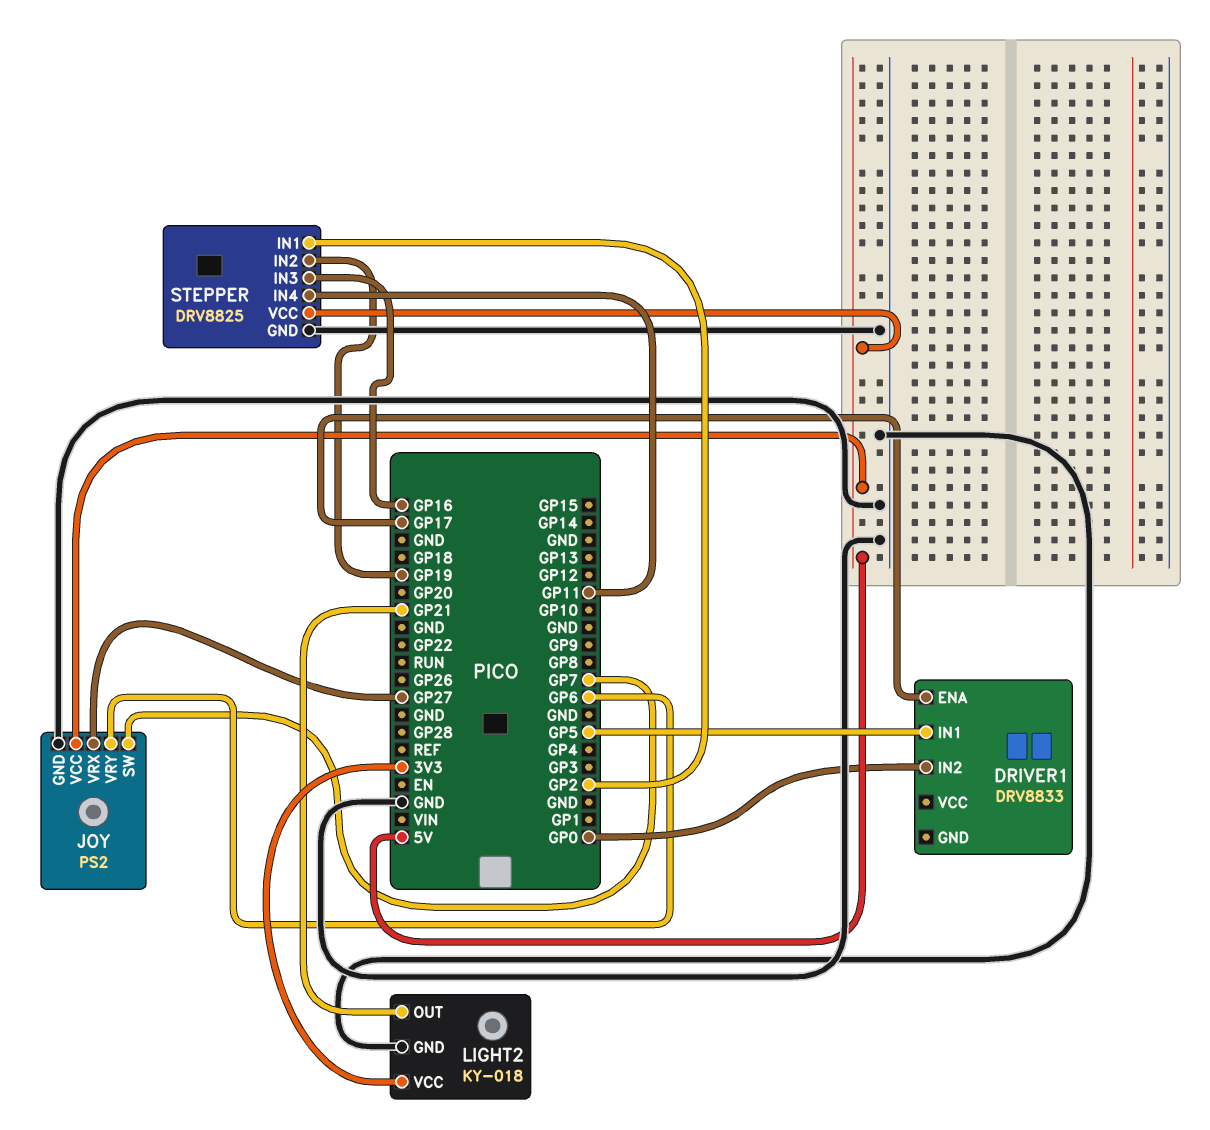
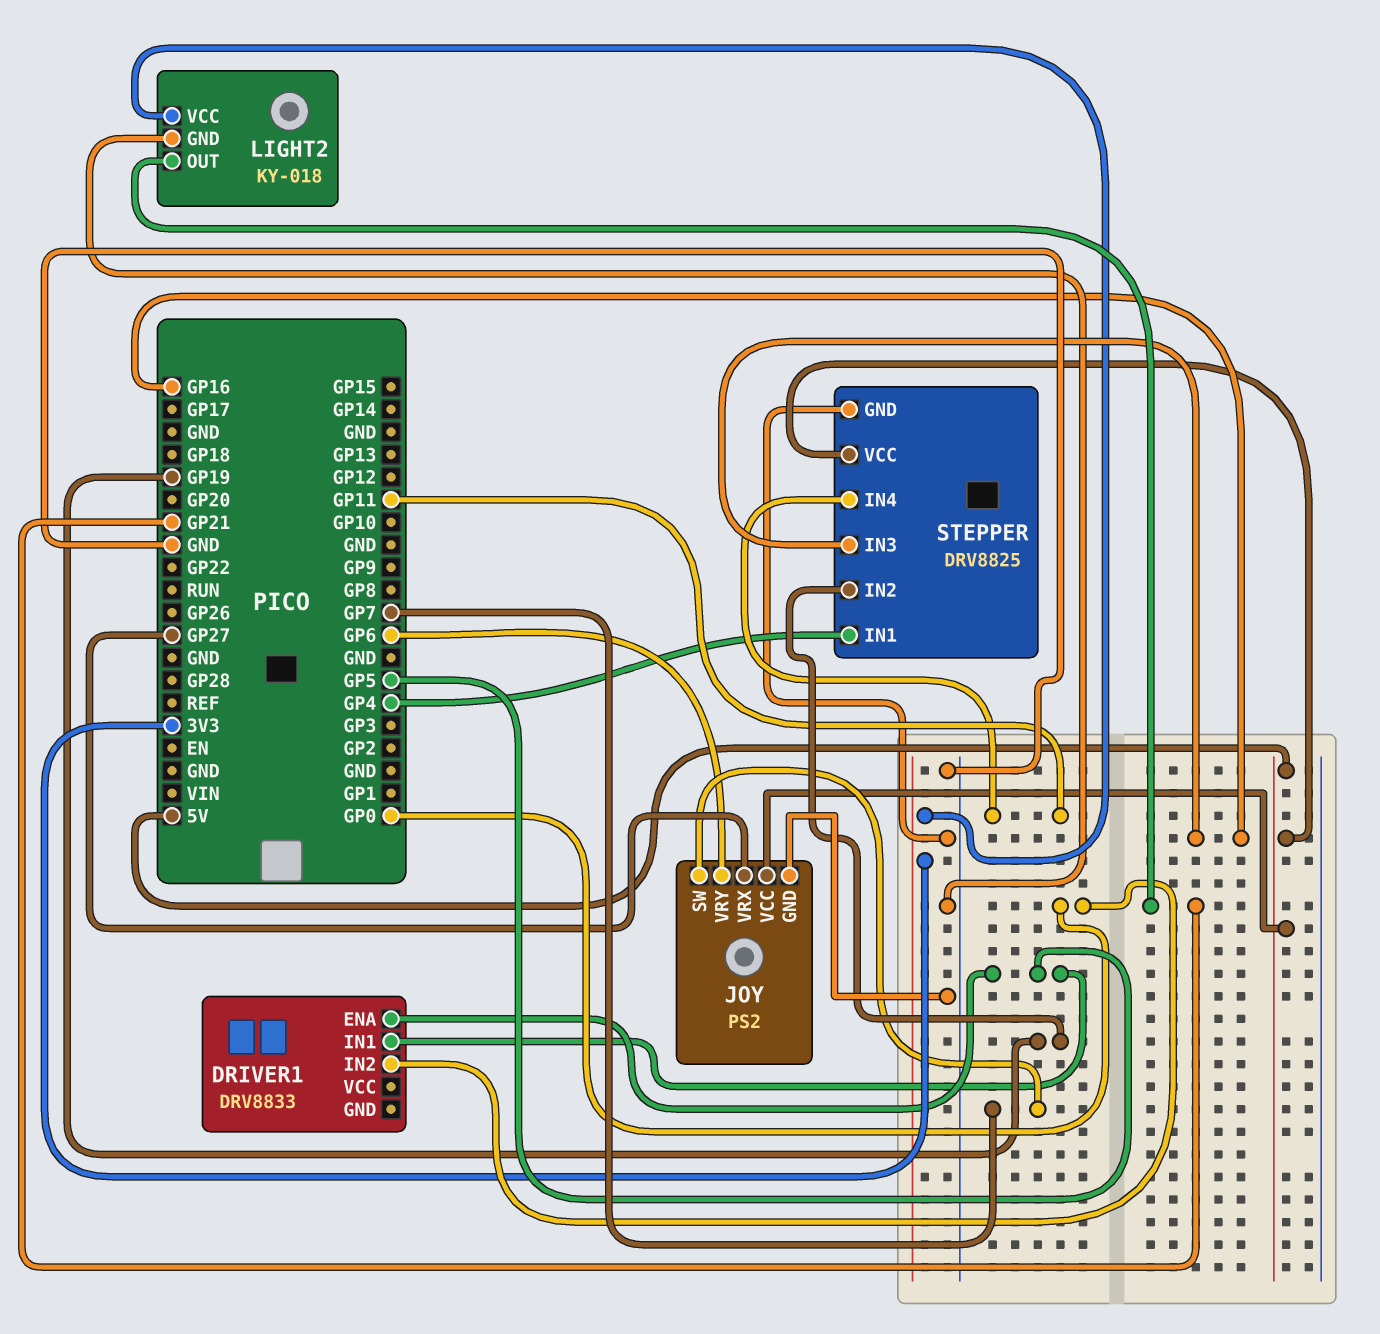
DRIVER1 pin ENA: GP17 -> GP5
STEPPER pin IN1: GP2 -> GP4

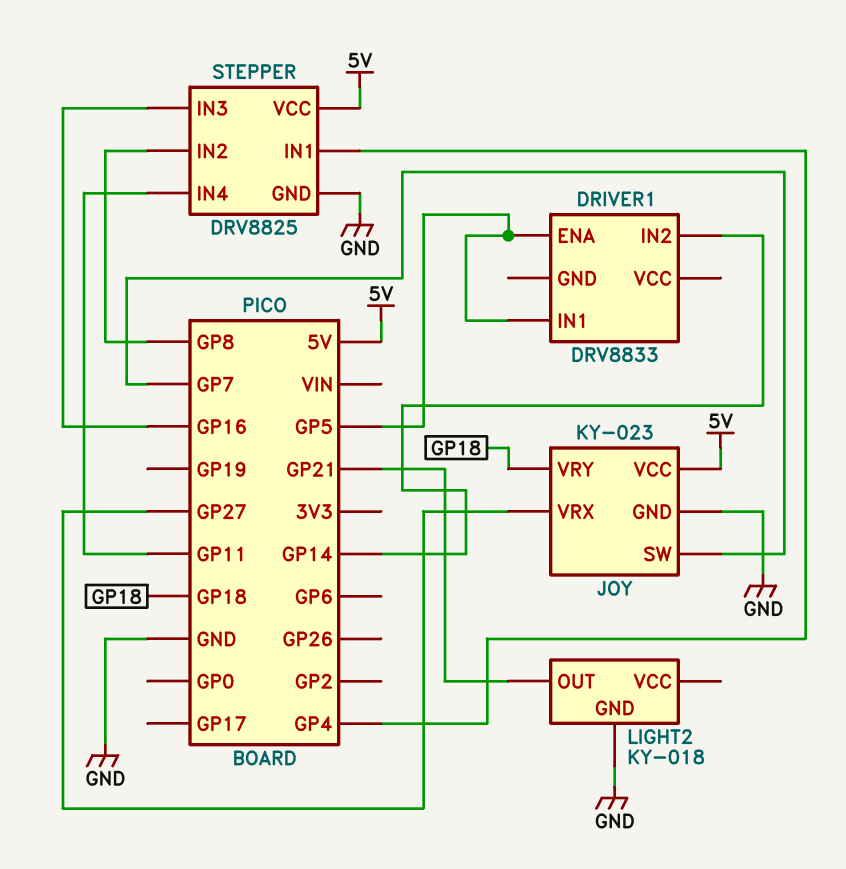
DRIVER1 pin IN2: GP0 -> GP14
JOY: PS2 -> KY-023
JOY pin VRY: GP6 -> GP18
LIGHT2 pin VCC: 3V3 -> none
STEPPER pin IN2: GP19 -> GP8

